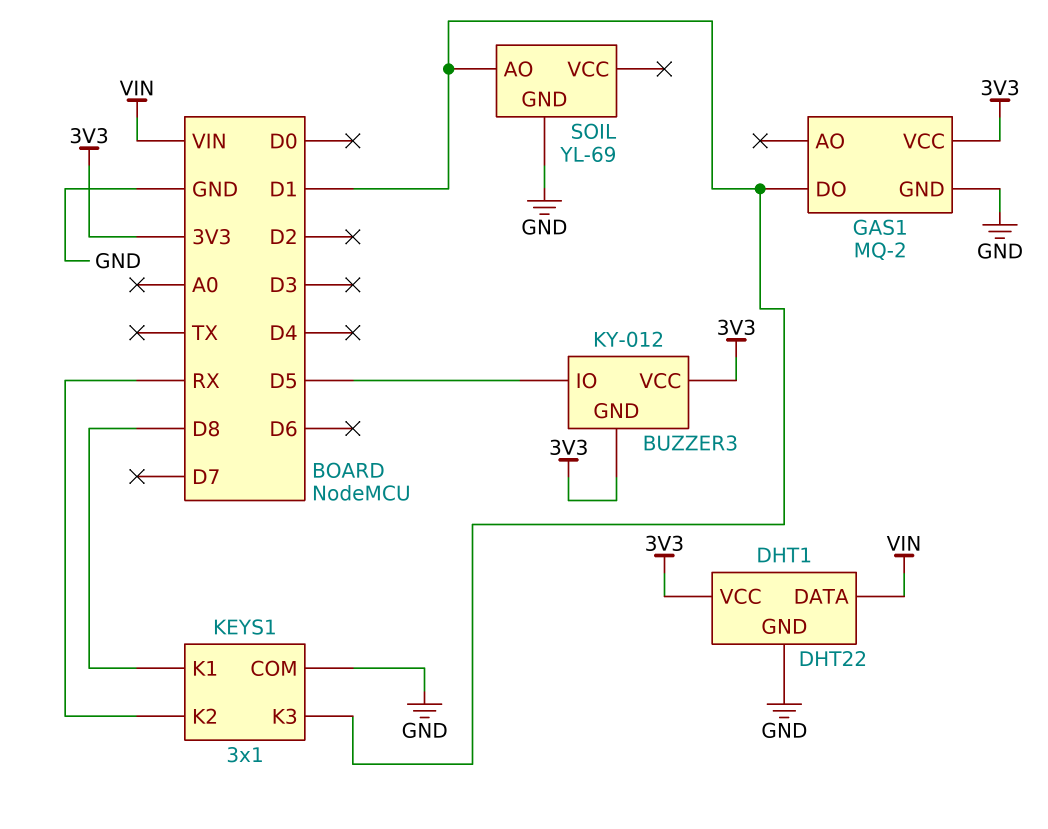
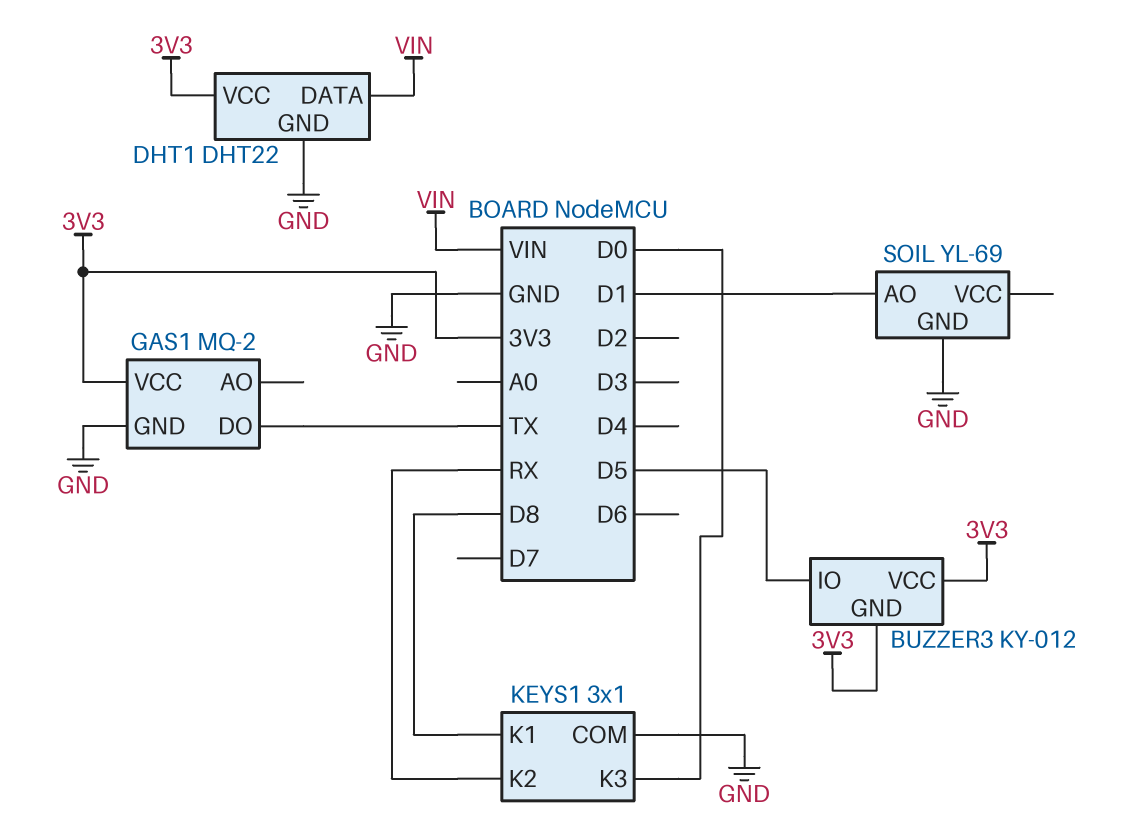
GAS1 pin DO: D1 -> TX
KEYS1 pin K3: D1 -> D0

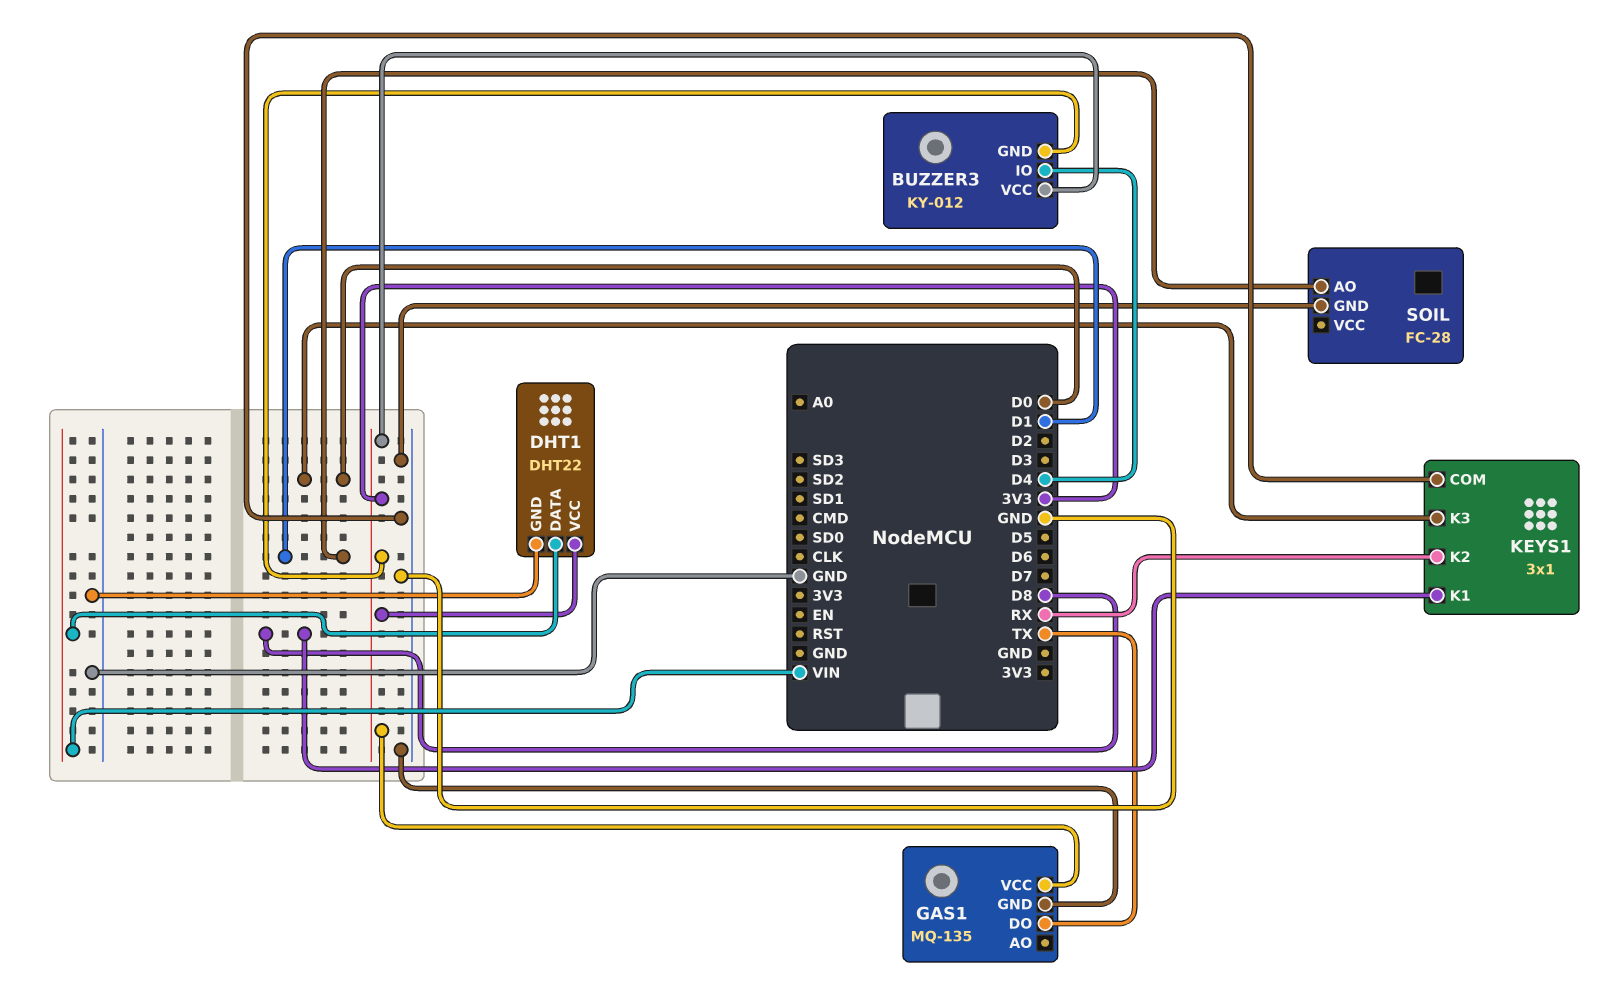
BUZZER3 pin IO: D5 -> D4
GAS1: MQ-2 -> MQ-135
SOIL: YL-69 -> FC-28

